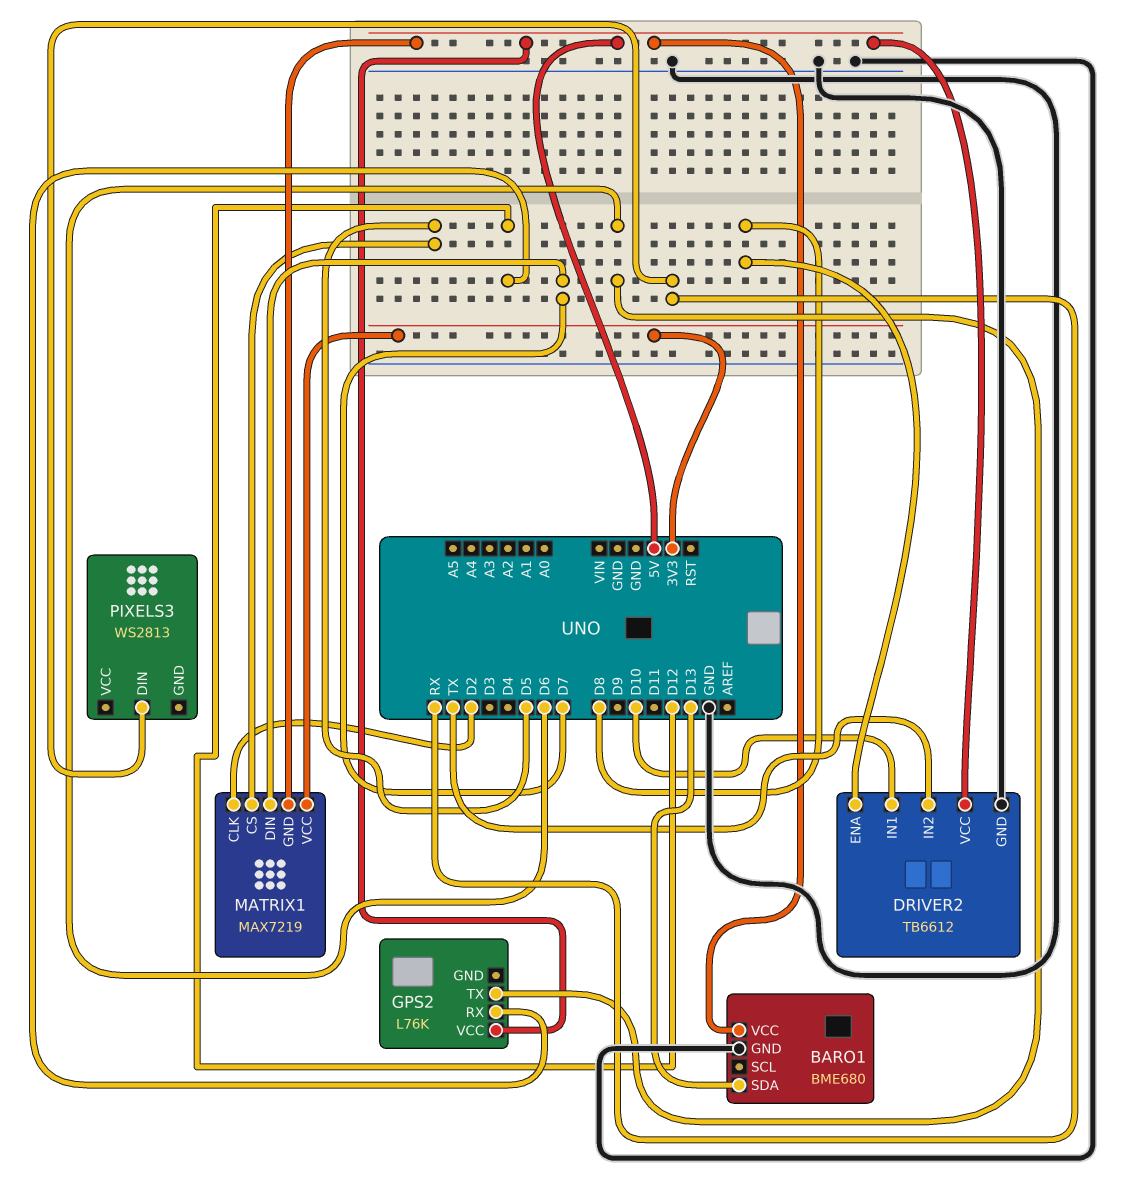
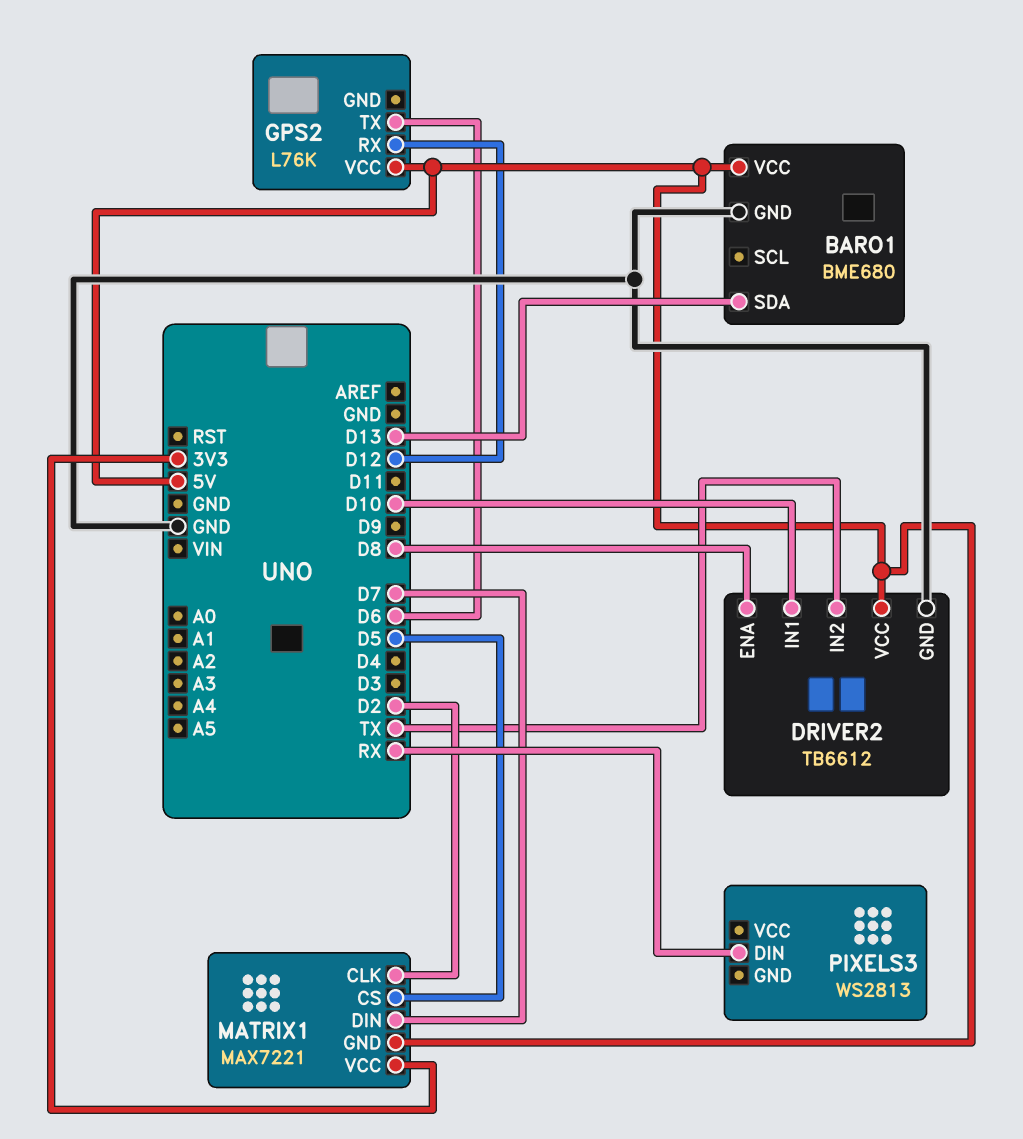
MATRIX1: MAX7219 -> MAX7221

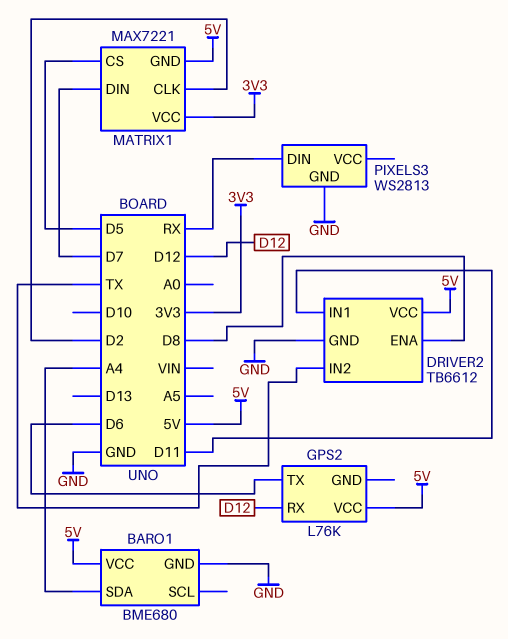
BARO1 pin SDA: D13 -> A4
DRIVER2 pin IN1: D10 -> D11
PIXELS3 pin GND: none -> GND

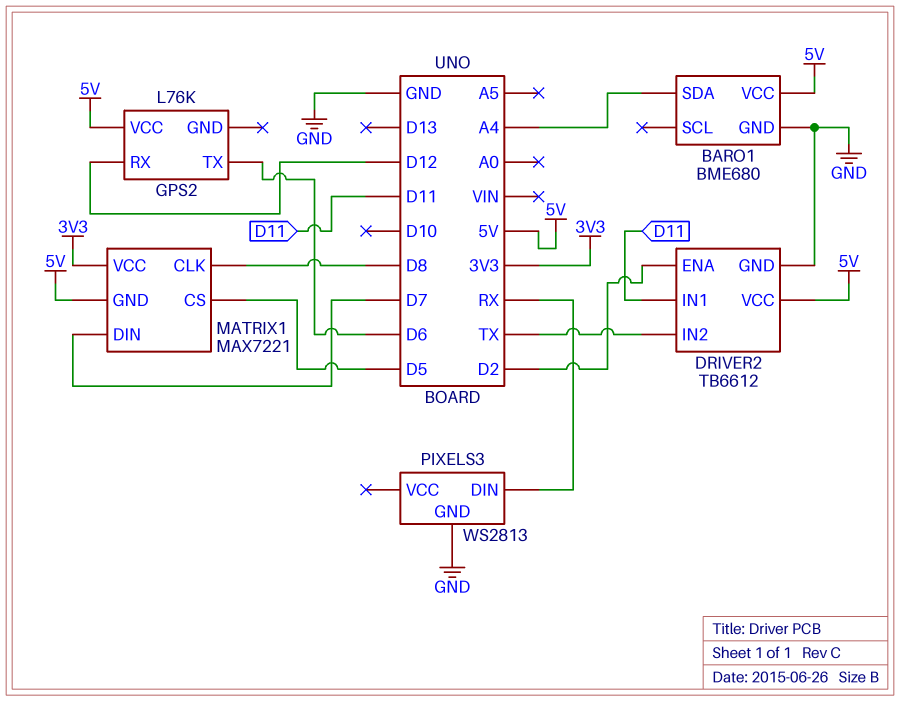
DRIVER2 pin ENA: D8 -> D2
MATRIX1 pin CLK: D2 -> D8

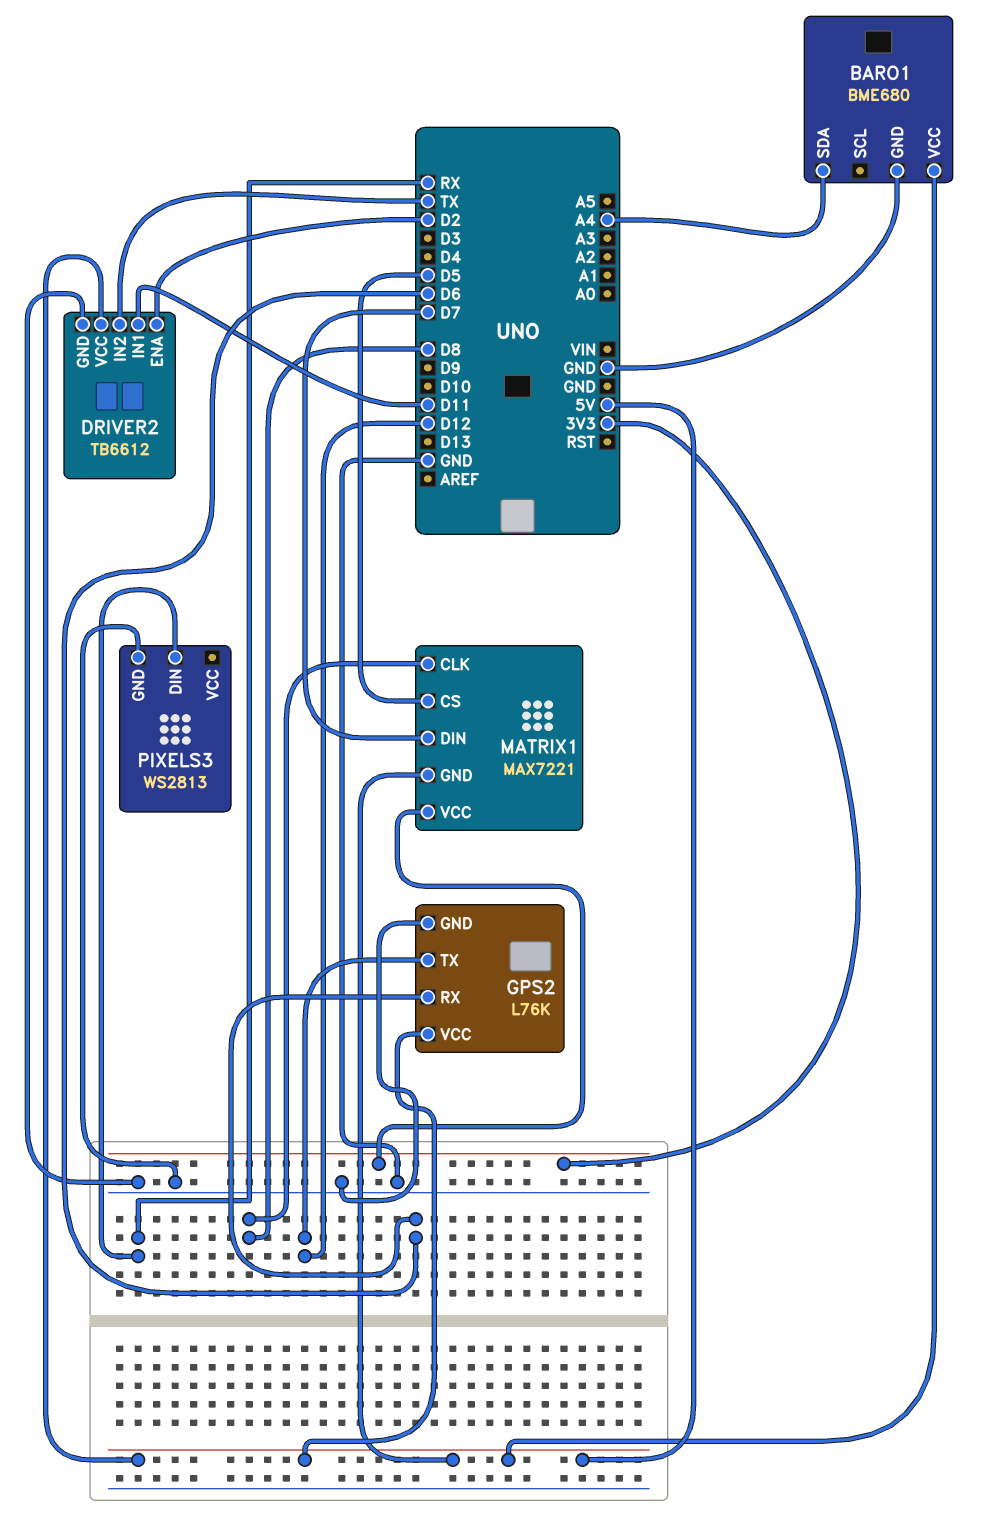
GPS2 pin GND: none -> GND
GPS2 pin RX: D12 -> D6
GPS2 pin TX: D6 -> D12

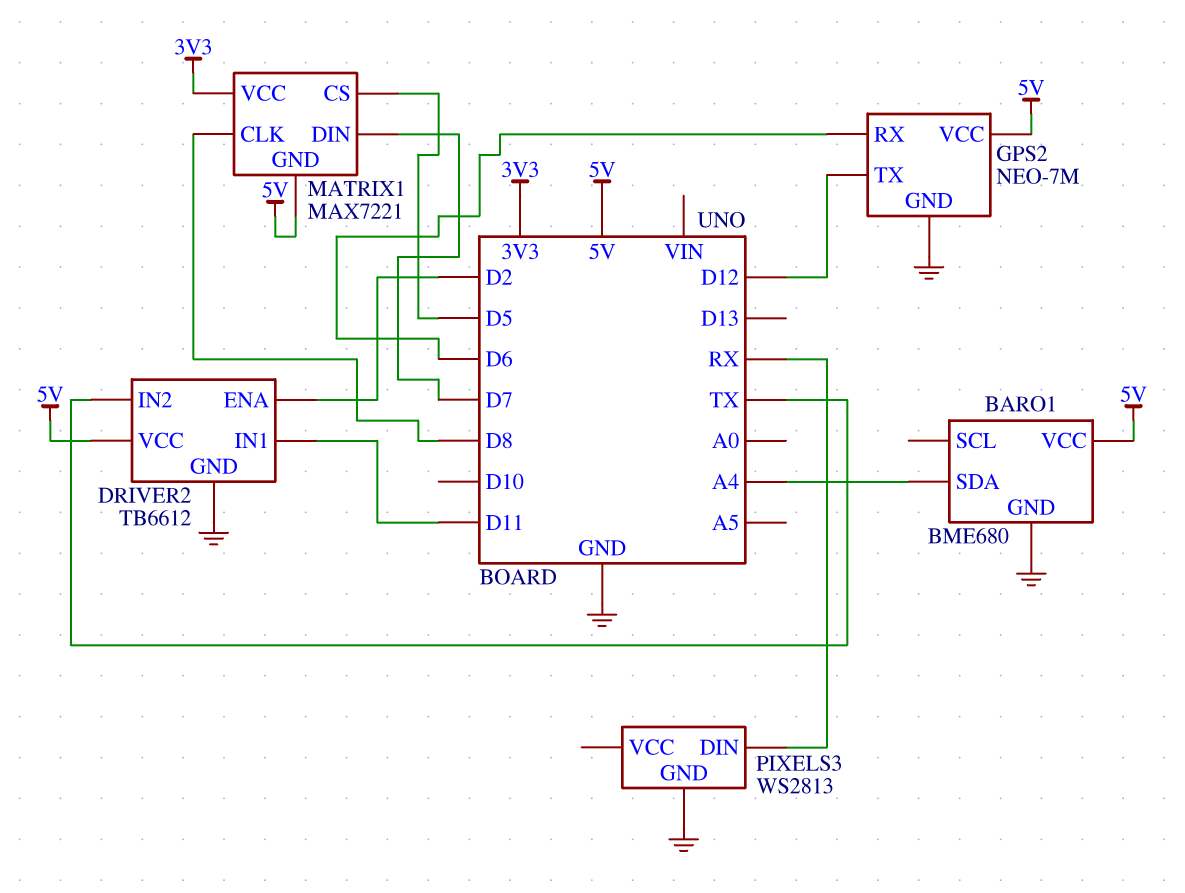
GPS2: L76K -> NEO-7M

